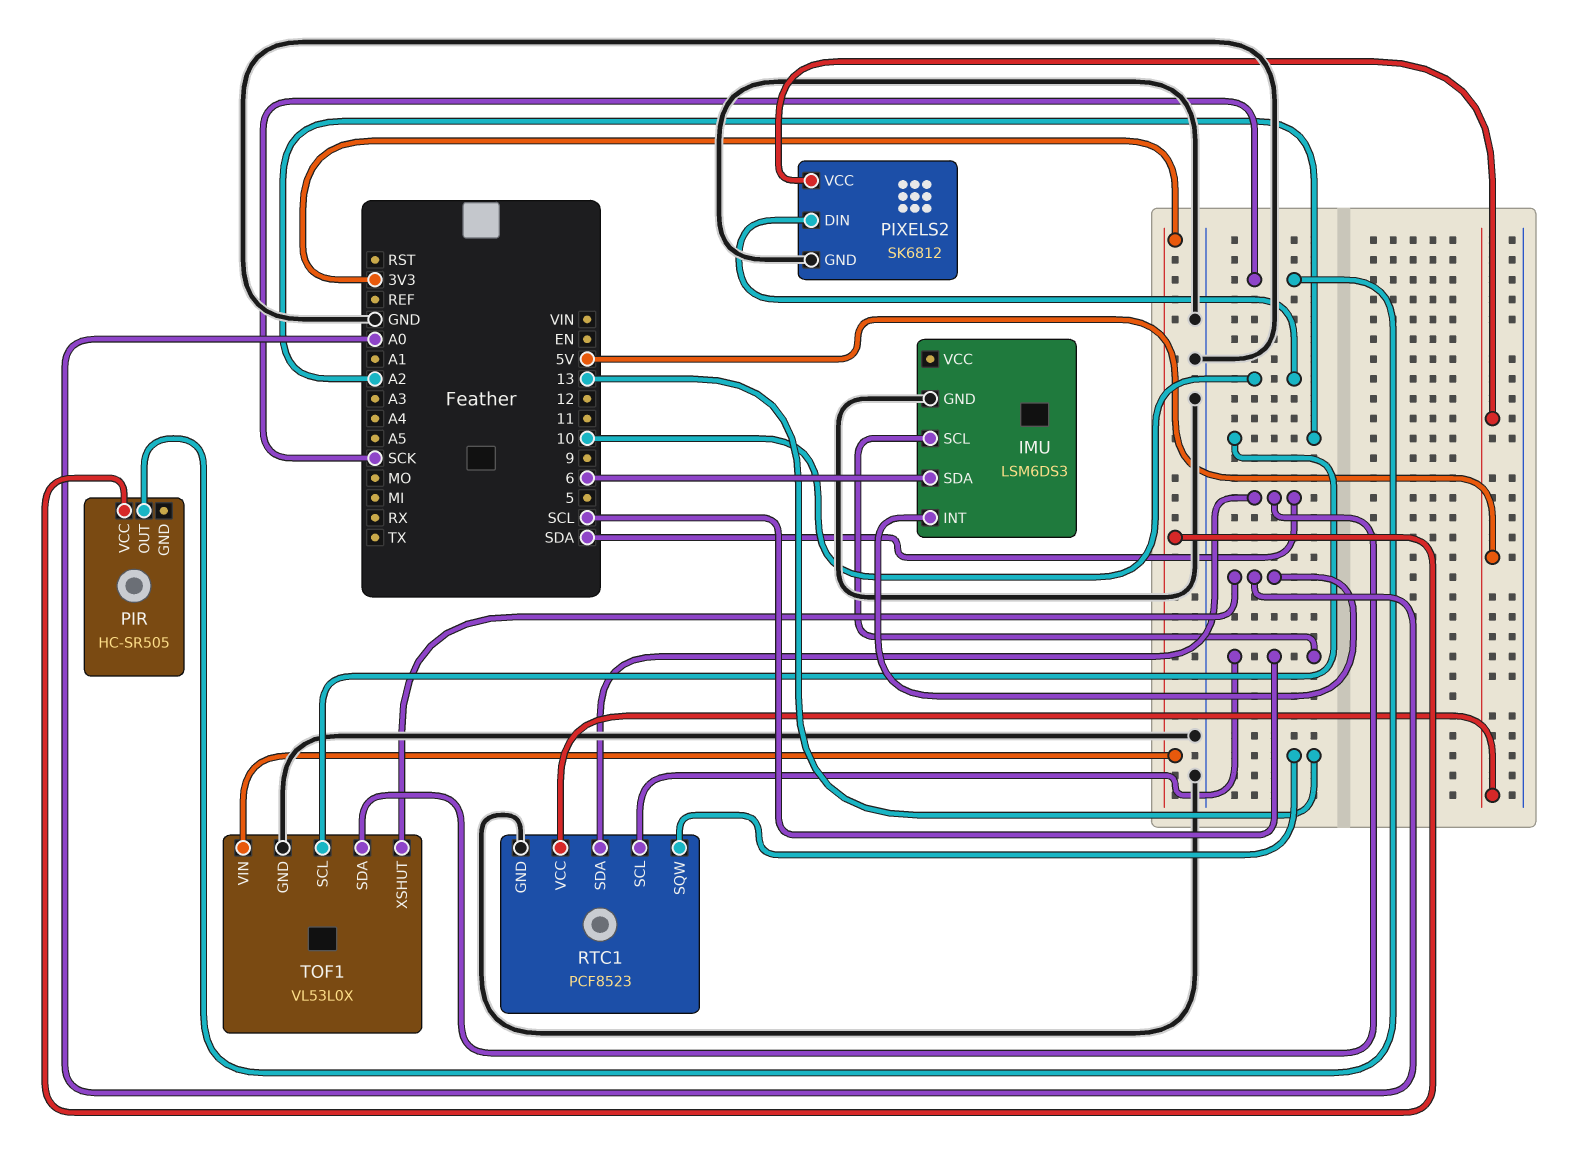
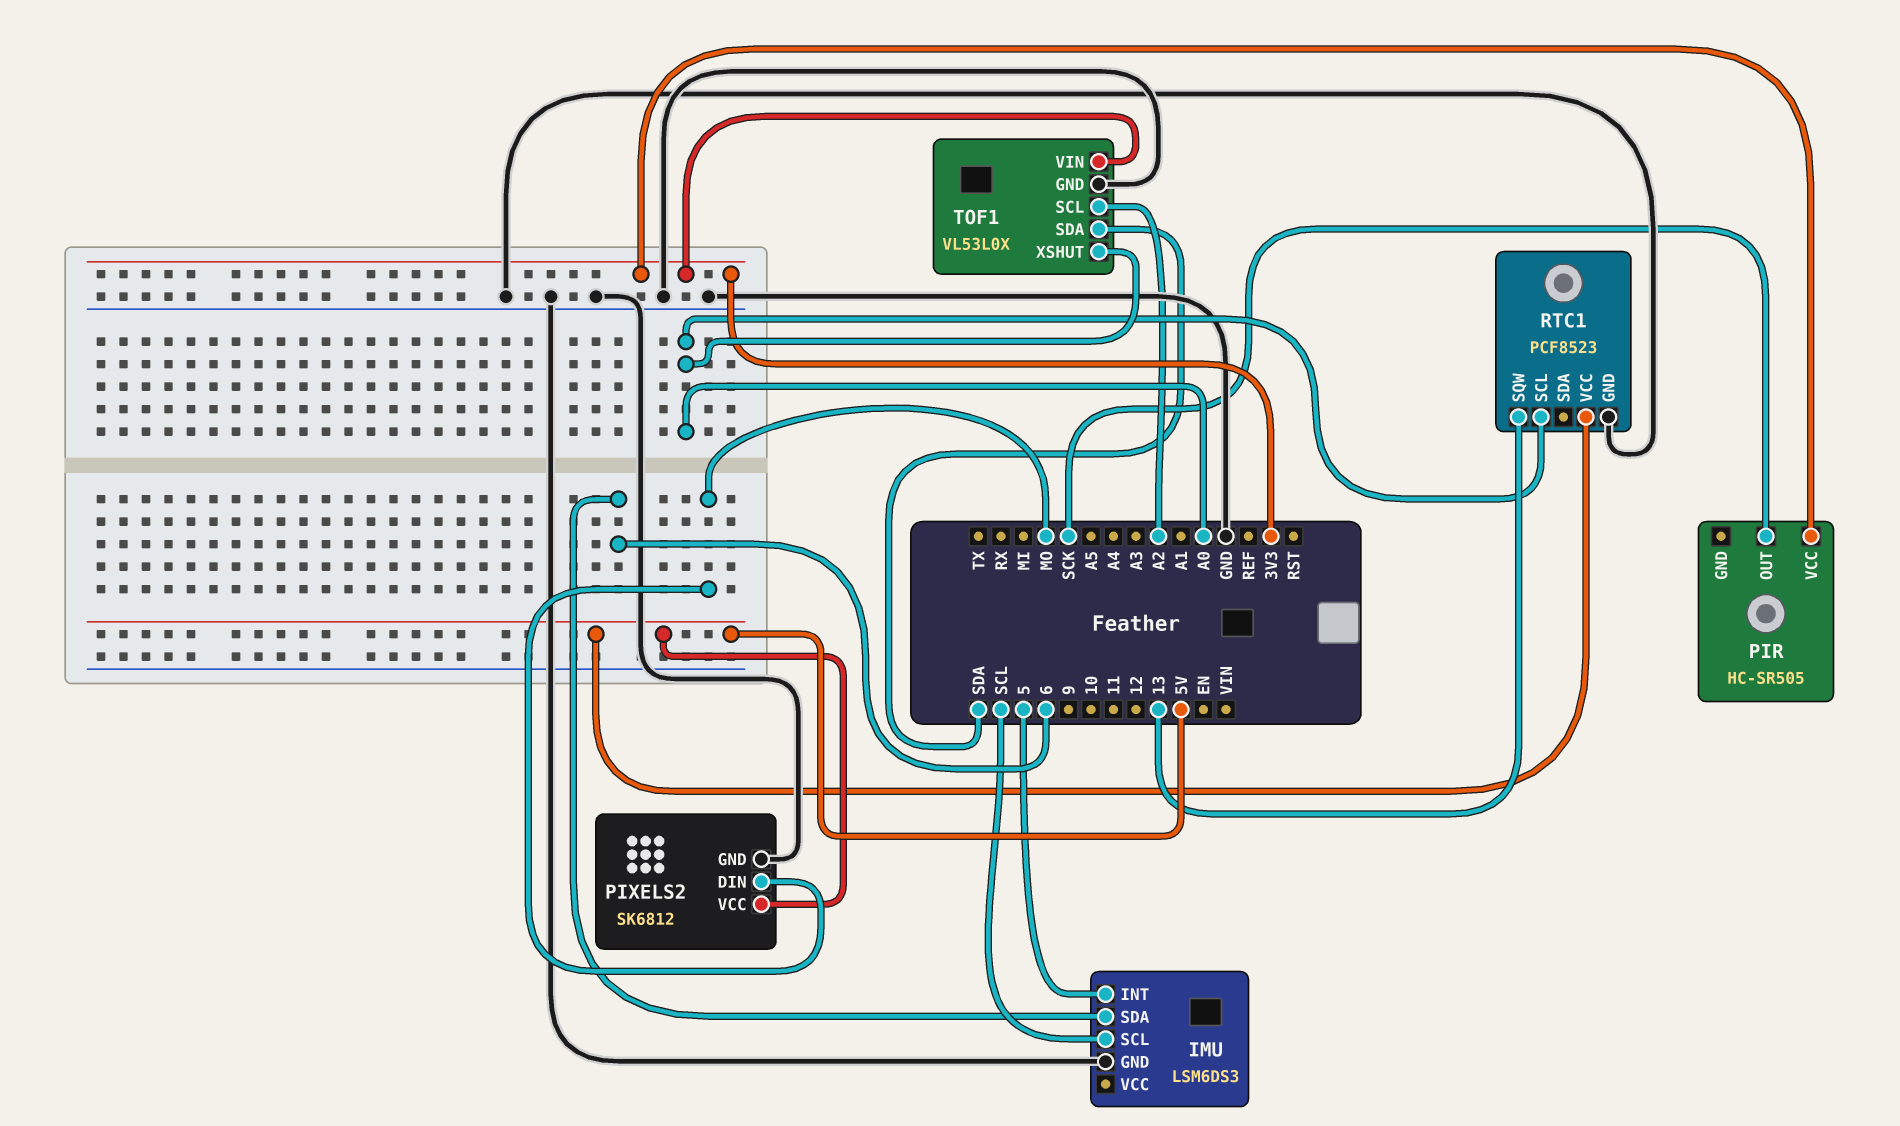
IMU pin INT: A0 -> 5
PIXELS2 pin DIN: 10 -> MO
RTC1 pin SCL: SCL -> A0
RTC1 pin SDA: SDA -> none

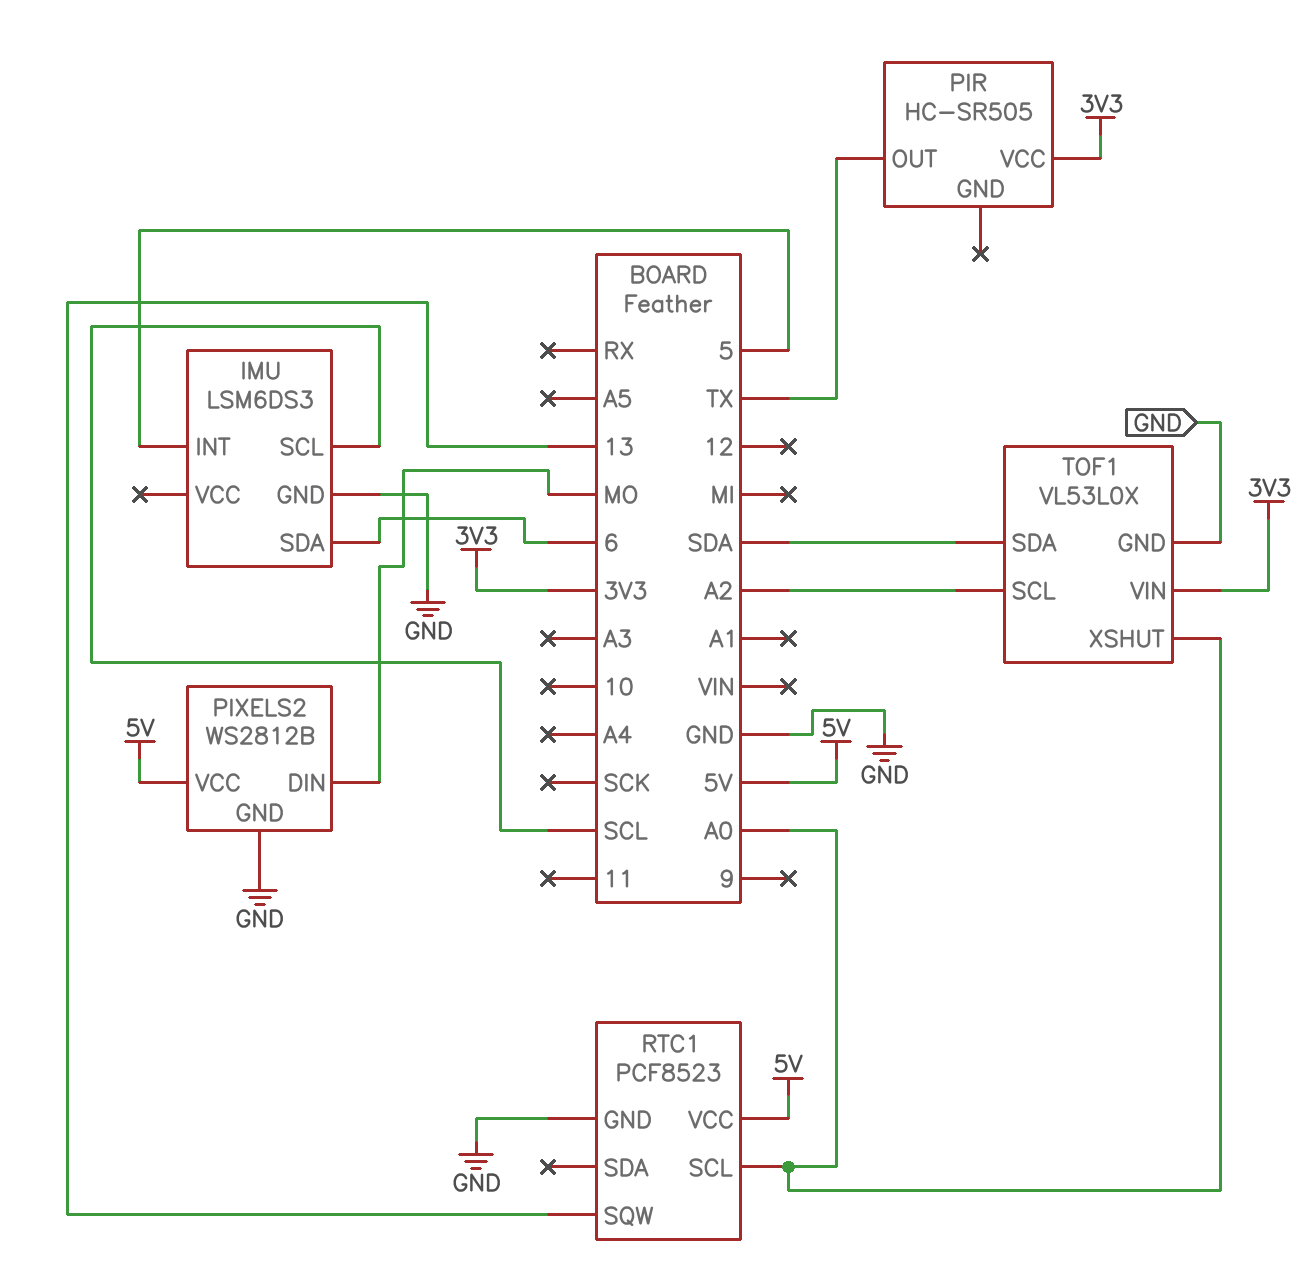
PIR pin OUT: SCK -> TX
PIXELS2: SK6812 -> WS2812B

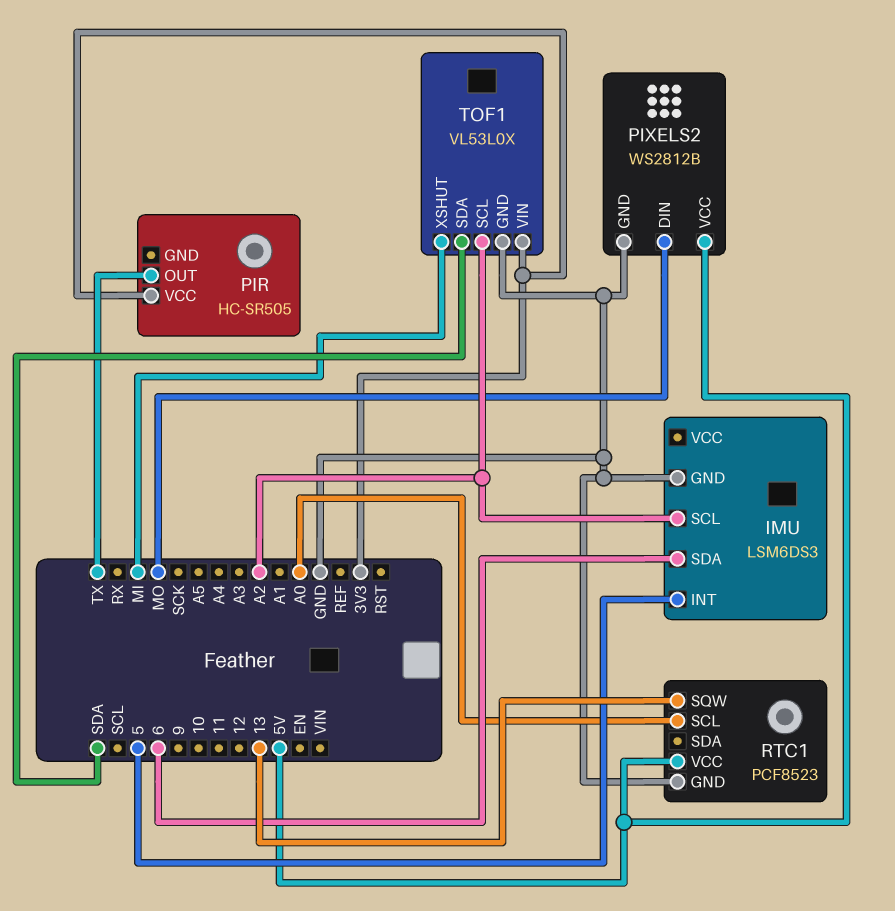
IMU pin SCL: SCL -> A2
TOF1 pin XSHUT: A0 -> MI

